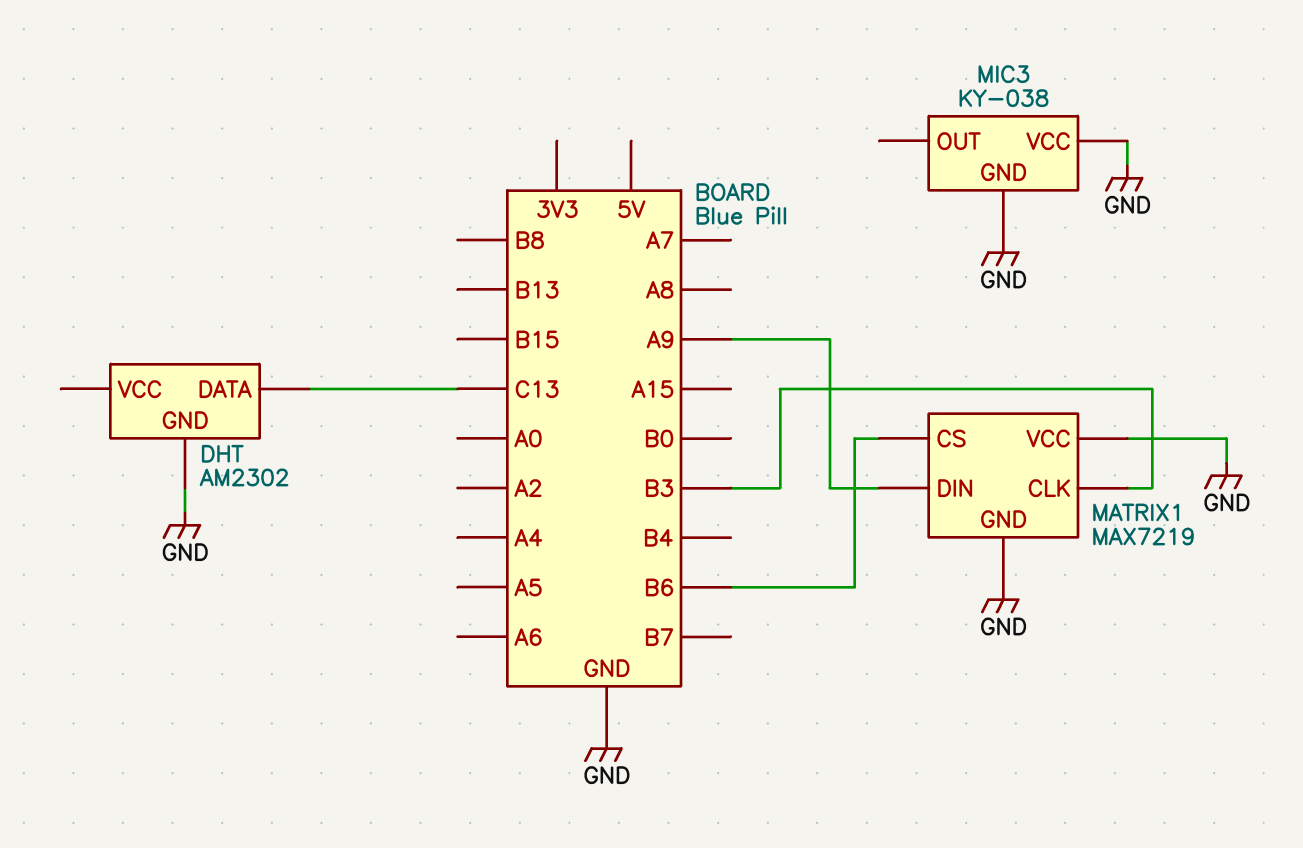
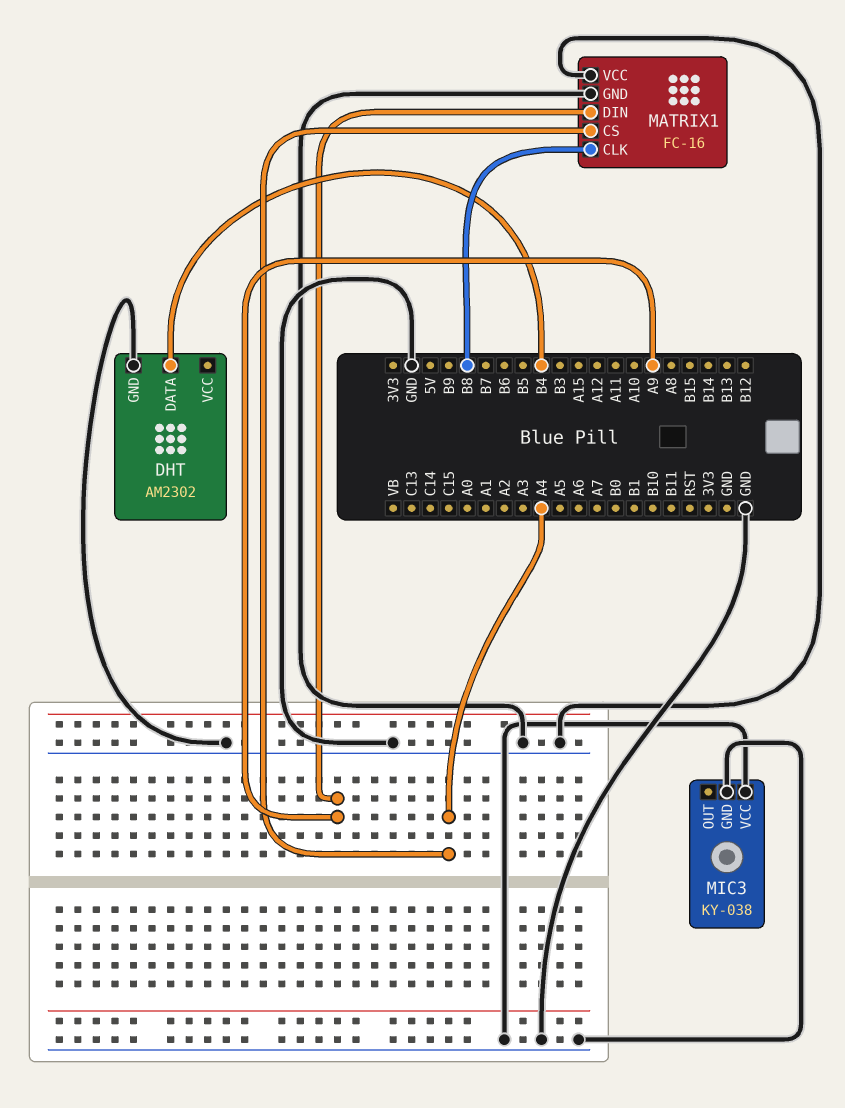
DHT pin DATA: C13 -> B4
MATRIX1: MAX7219 -> FC-16
MATRIX1 pin CLK: B3 -> B8
MATRIX1 pin CS: B6 -> A4

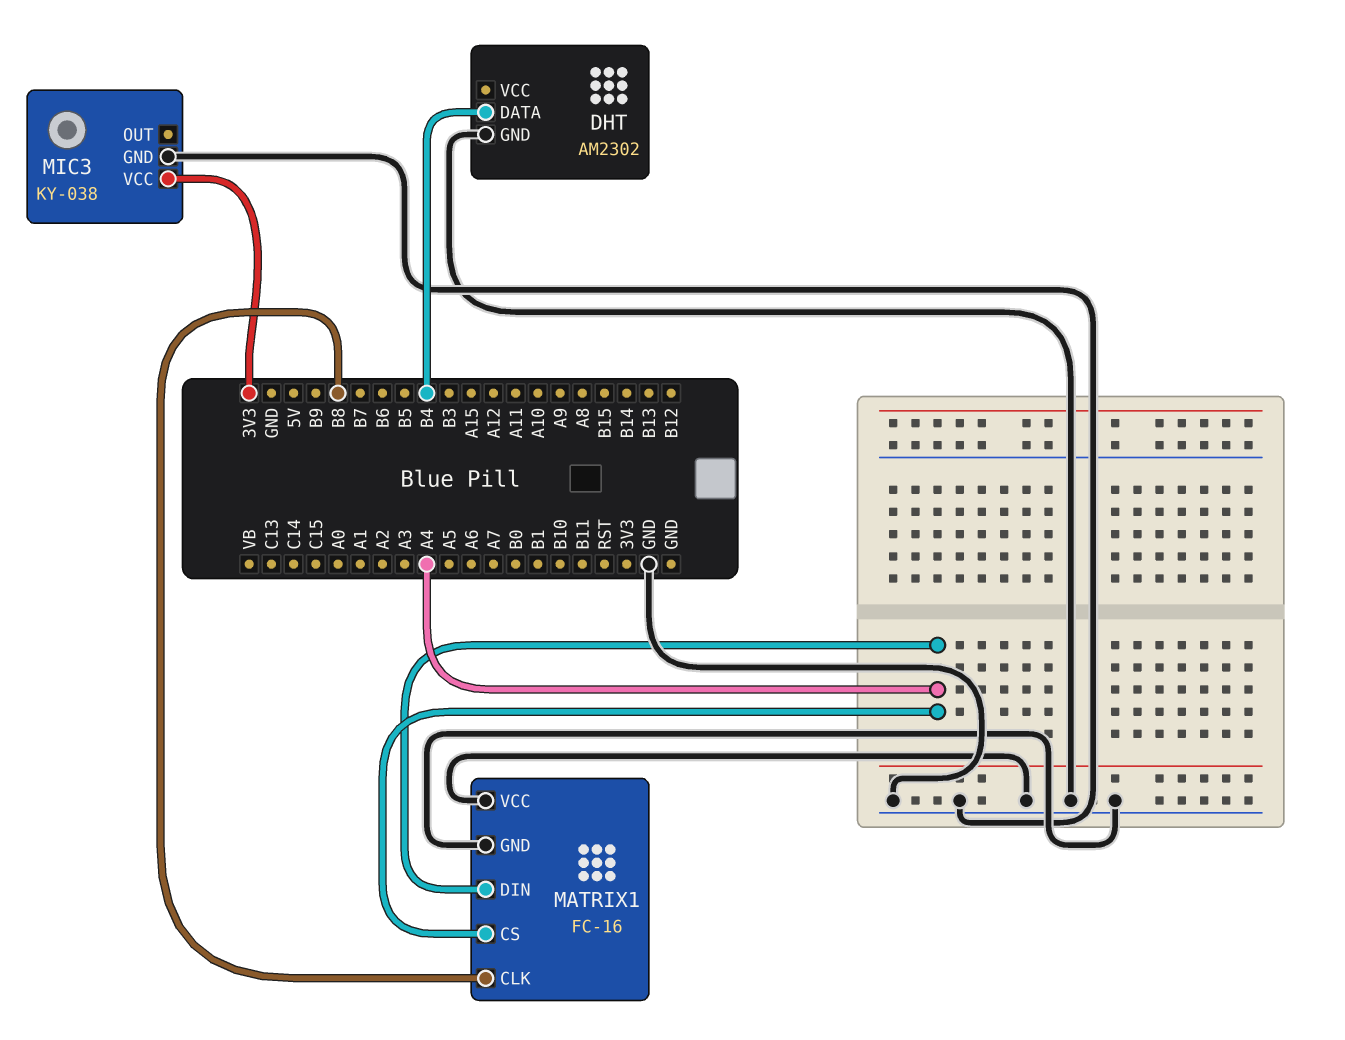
MATRIX1 pin DIN: A9 -> A4
MIC3 pin VCC: GND -> 3V3

